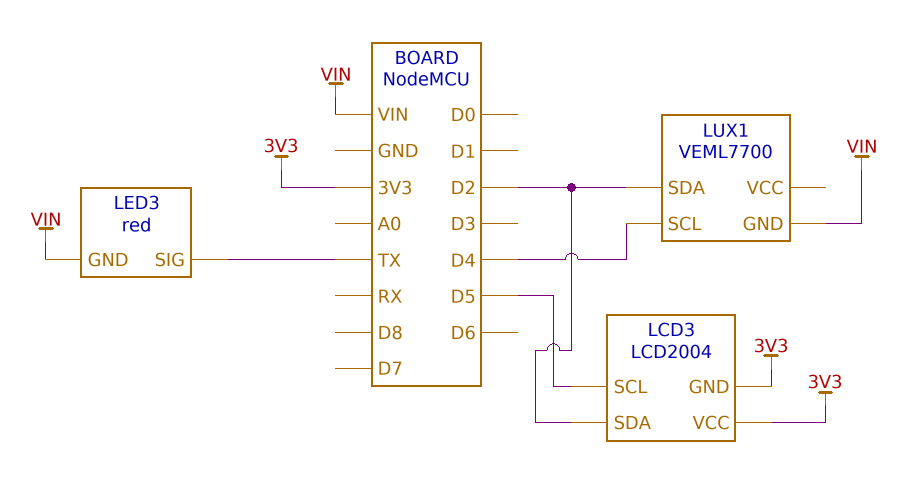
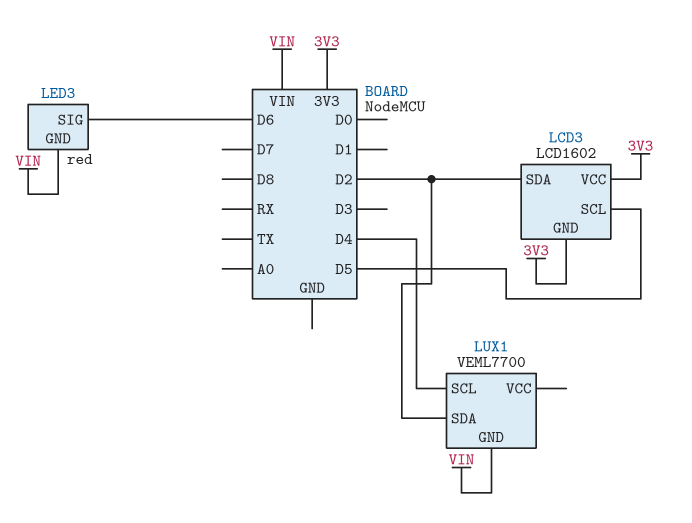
LCD3: LCD2004 -> LCD1602
LED3 pin SIG: TX -> D6

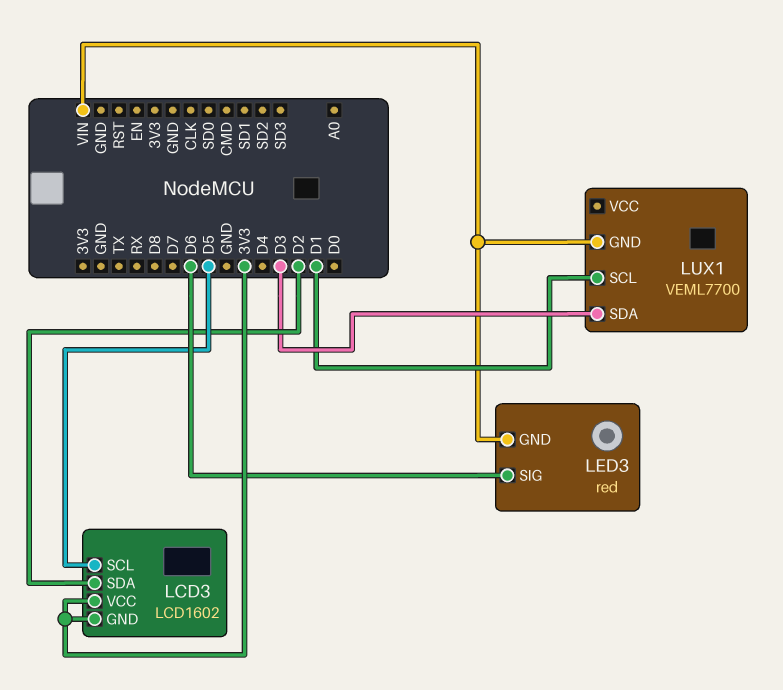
LUX1 pin SCL: D4 -> D1
LUX1 pin SDA: D2 -> D3

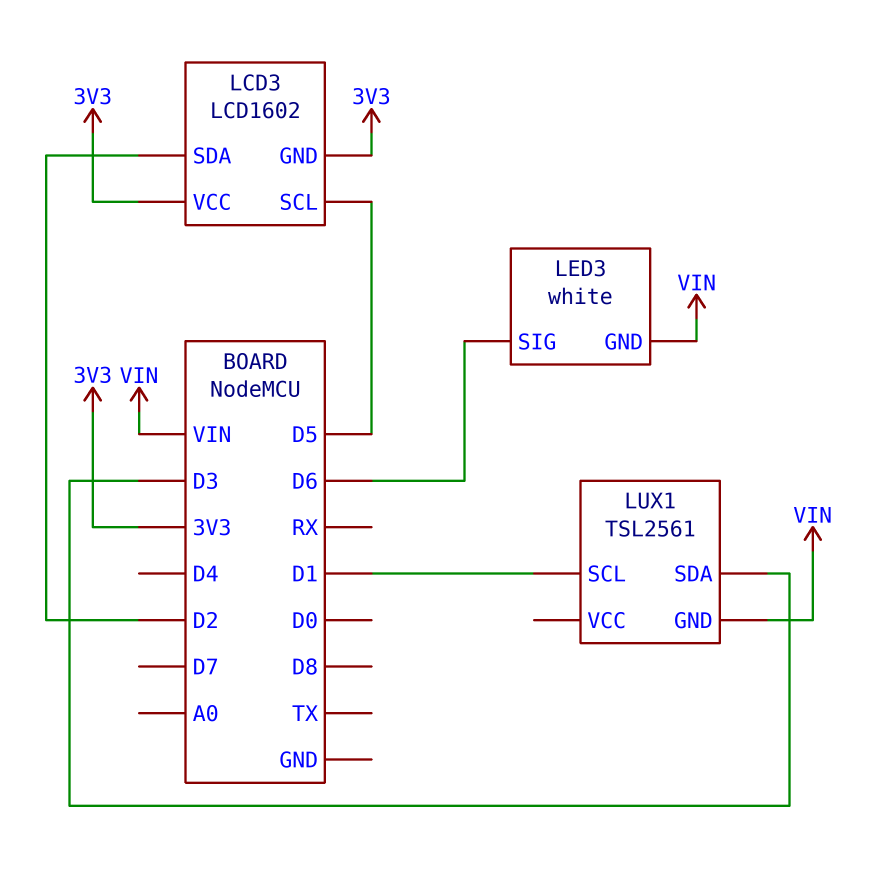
LED3: red -> white
LUX1: VEML7700 -> TSL2561

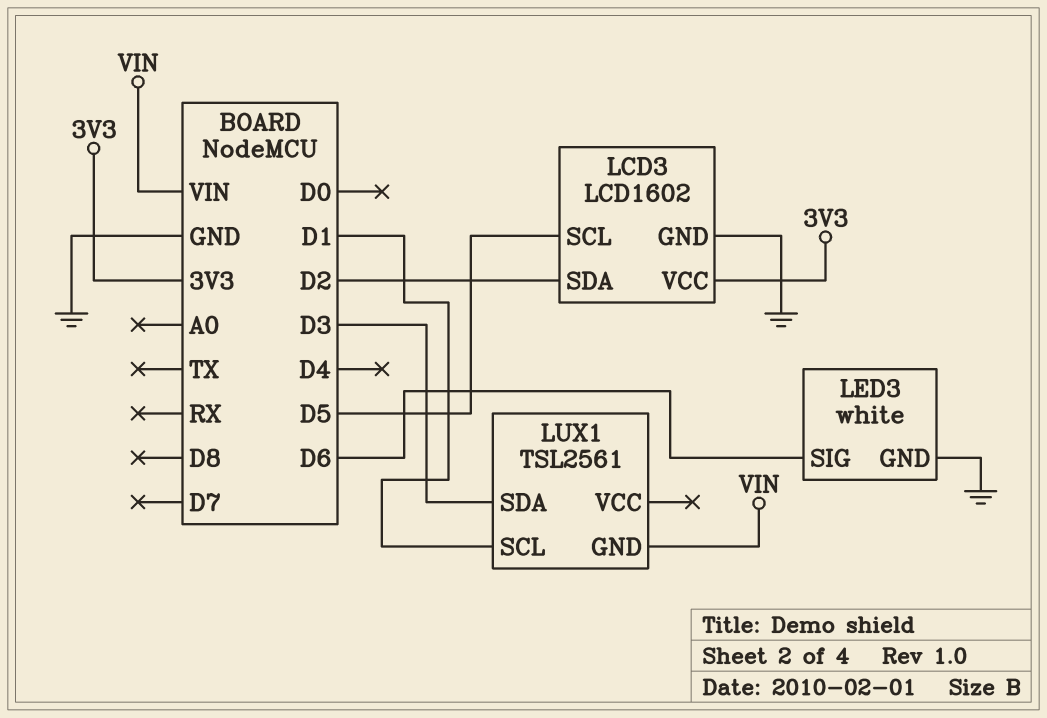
LCD3 pin GND: 3V3 -> GND
LED3 pin GND: VIN -> GND

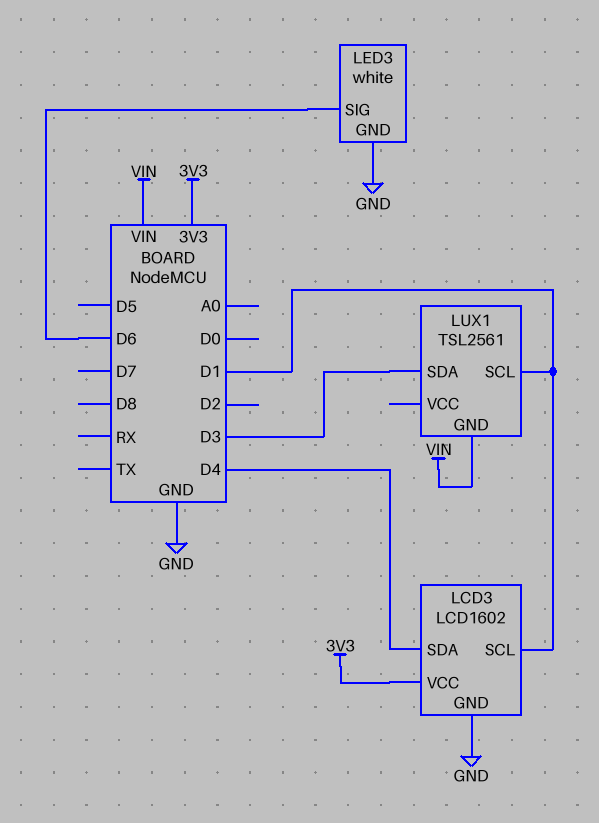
LCD3 pin SCL: D5 -> D1
LCD3 pin SDA: D2 -> D4

